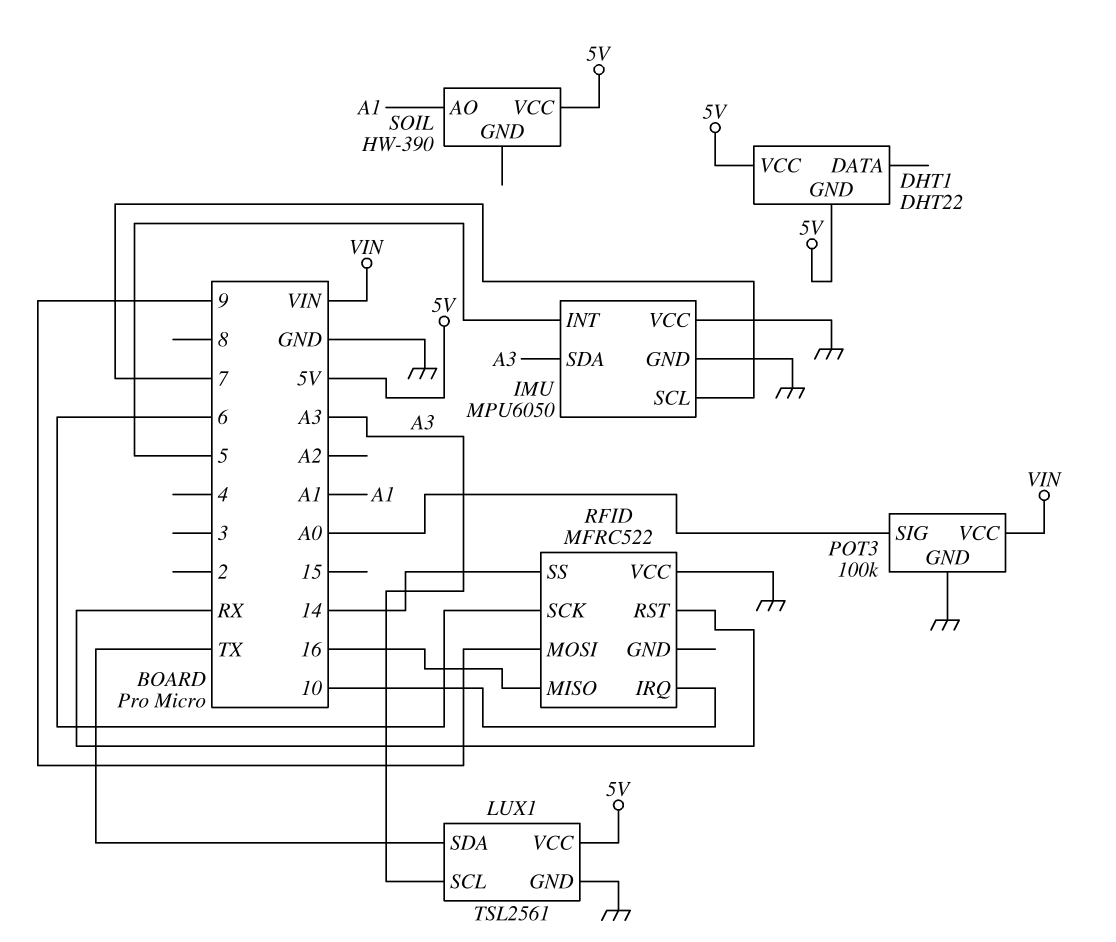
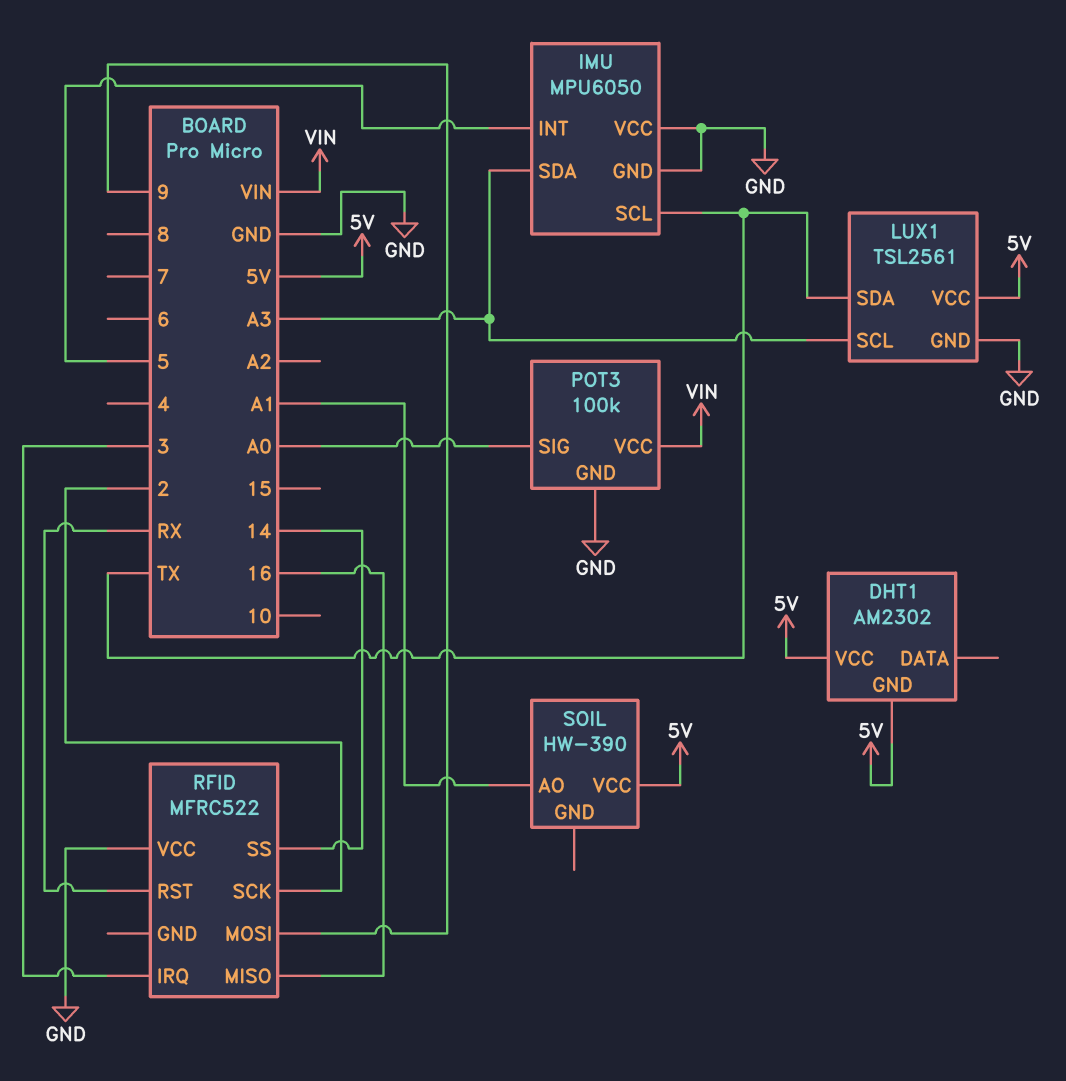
DHT1: DHT22 -> AM2302
IMU pin SCL: 7 -> TX
RFID pin IRQ: 10 -> 3
RFID pin SCK: 6 -> 2

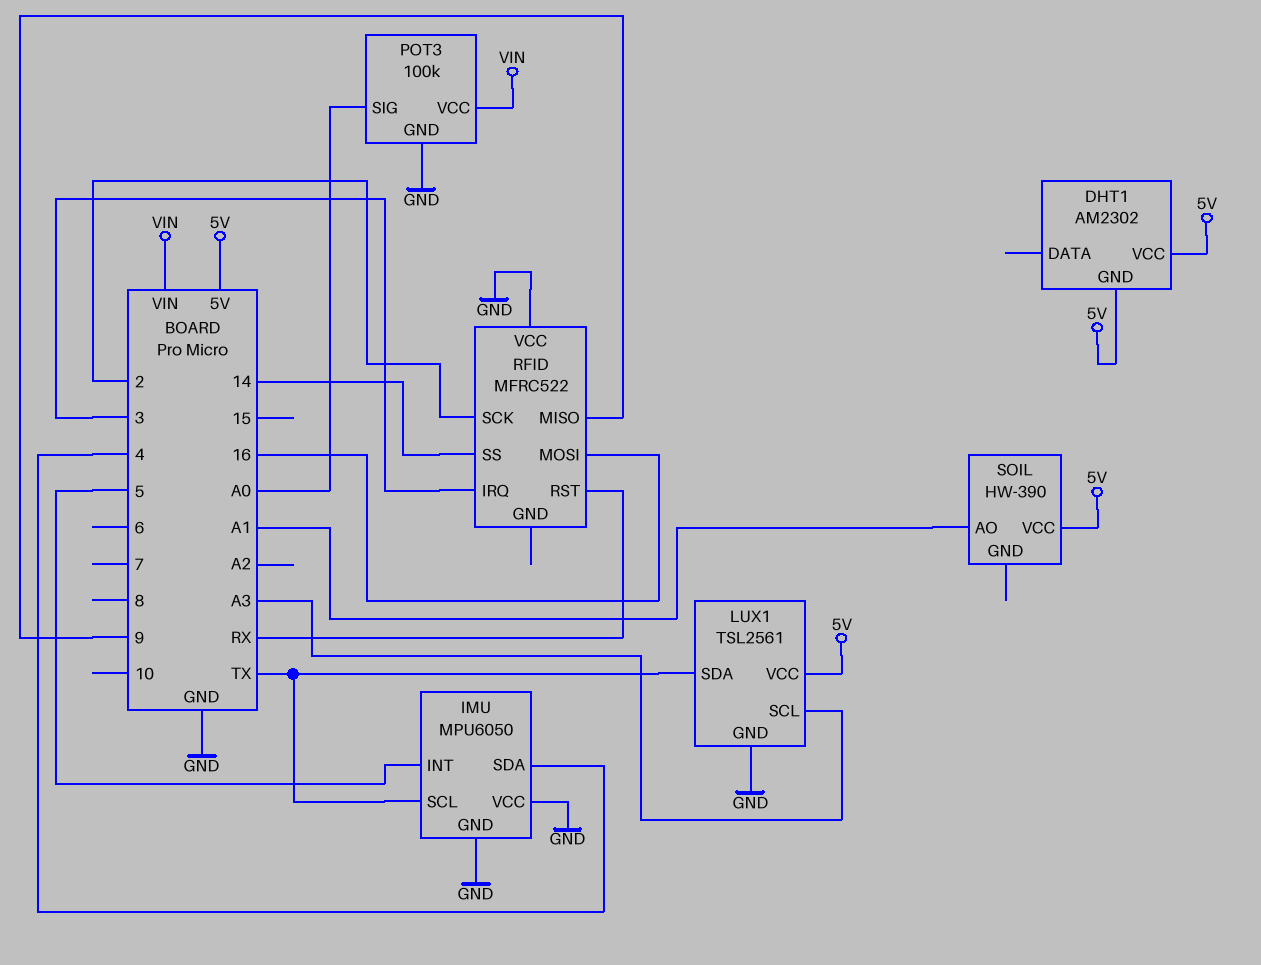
IMU pin SDA: A3 -> 4
RFID pin MISO: 16 -> 9
RFID pin MOSI: 9 -> 16

